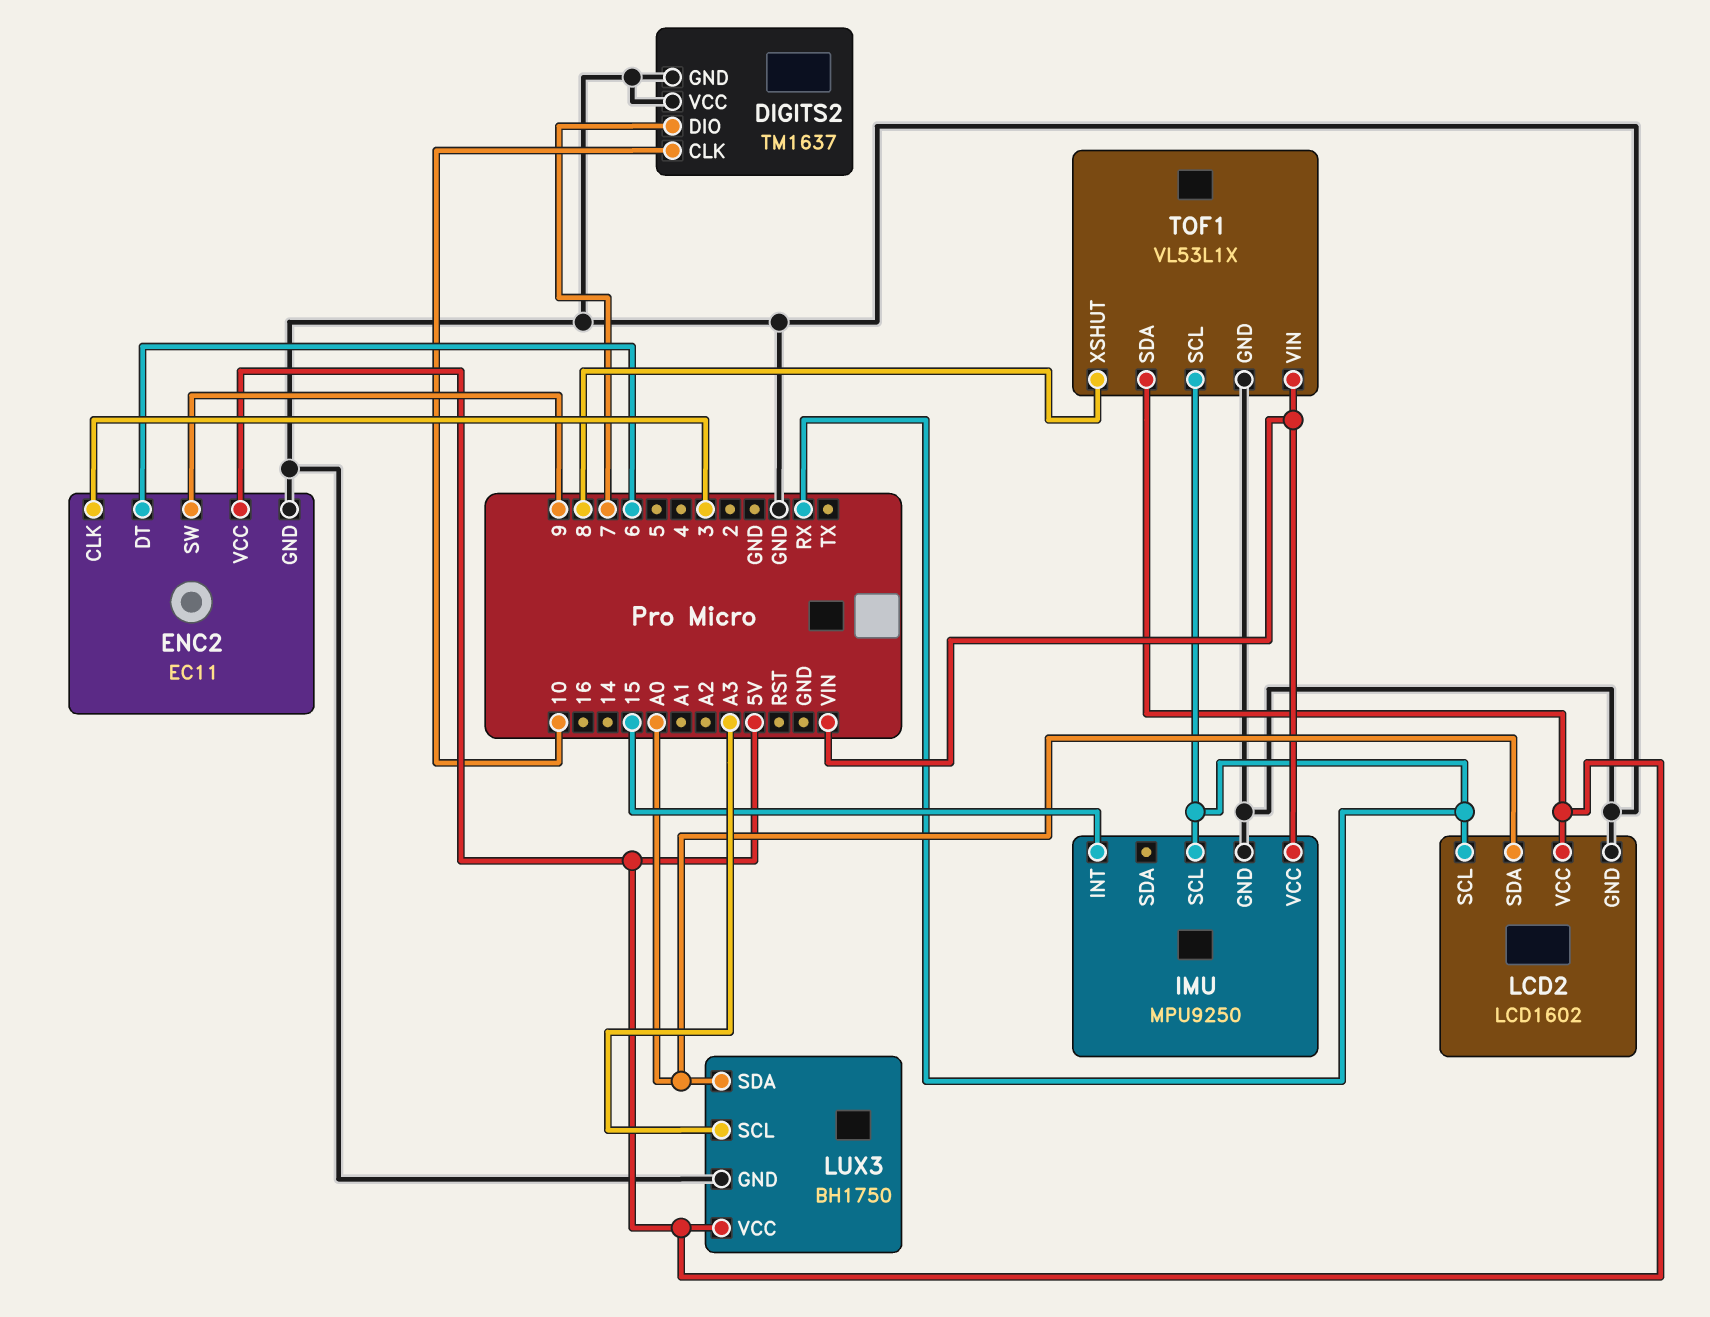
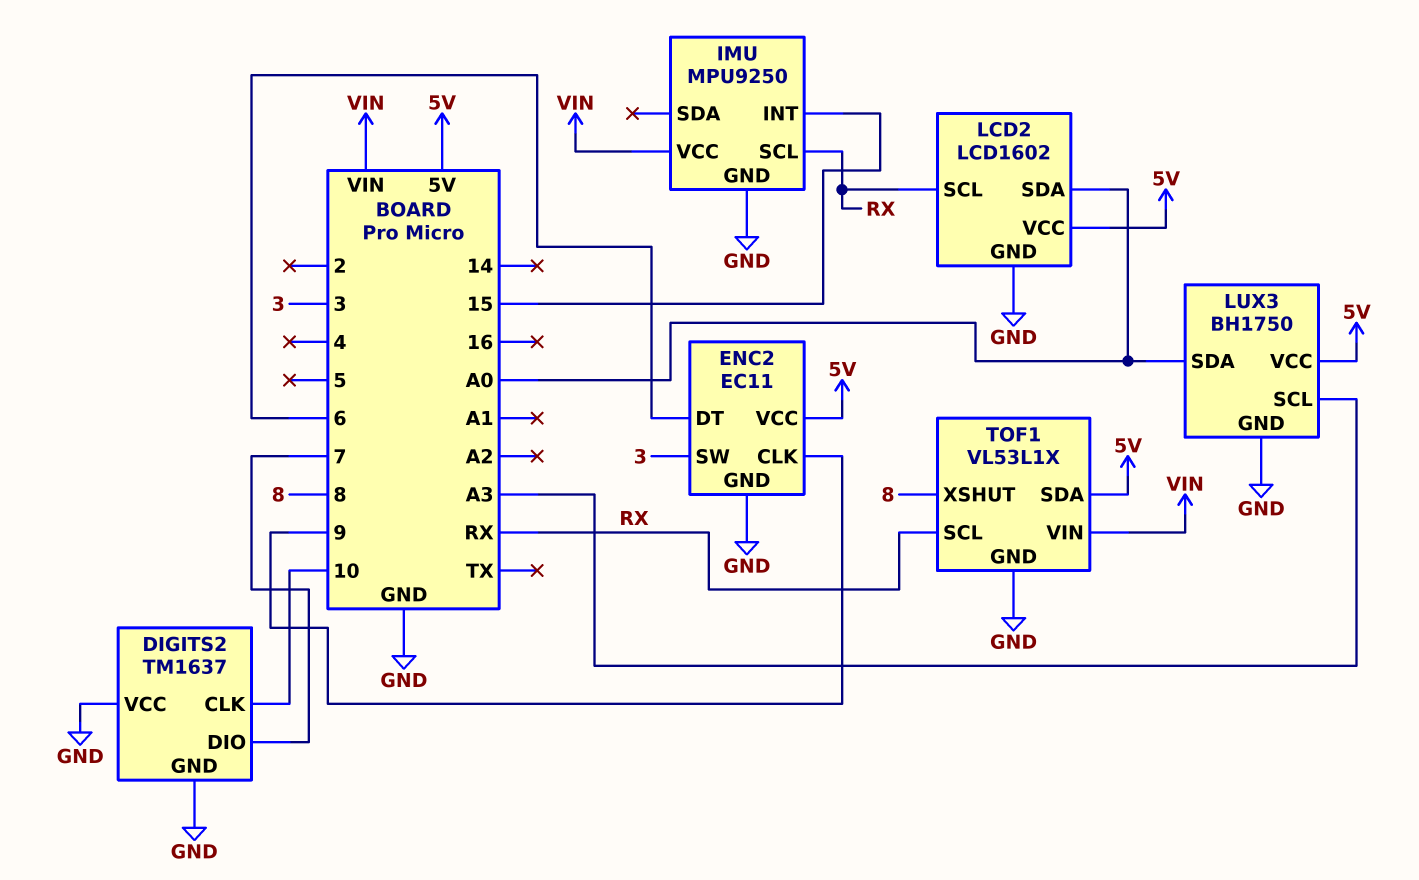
ENC2 pin CLK: 3 -> 9
ENC2 pin SW: 9 -> 3

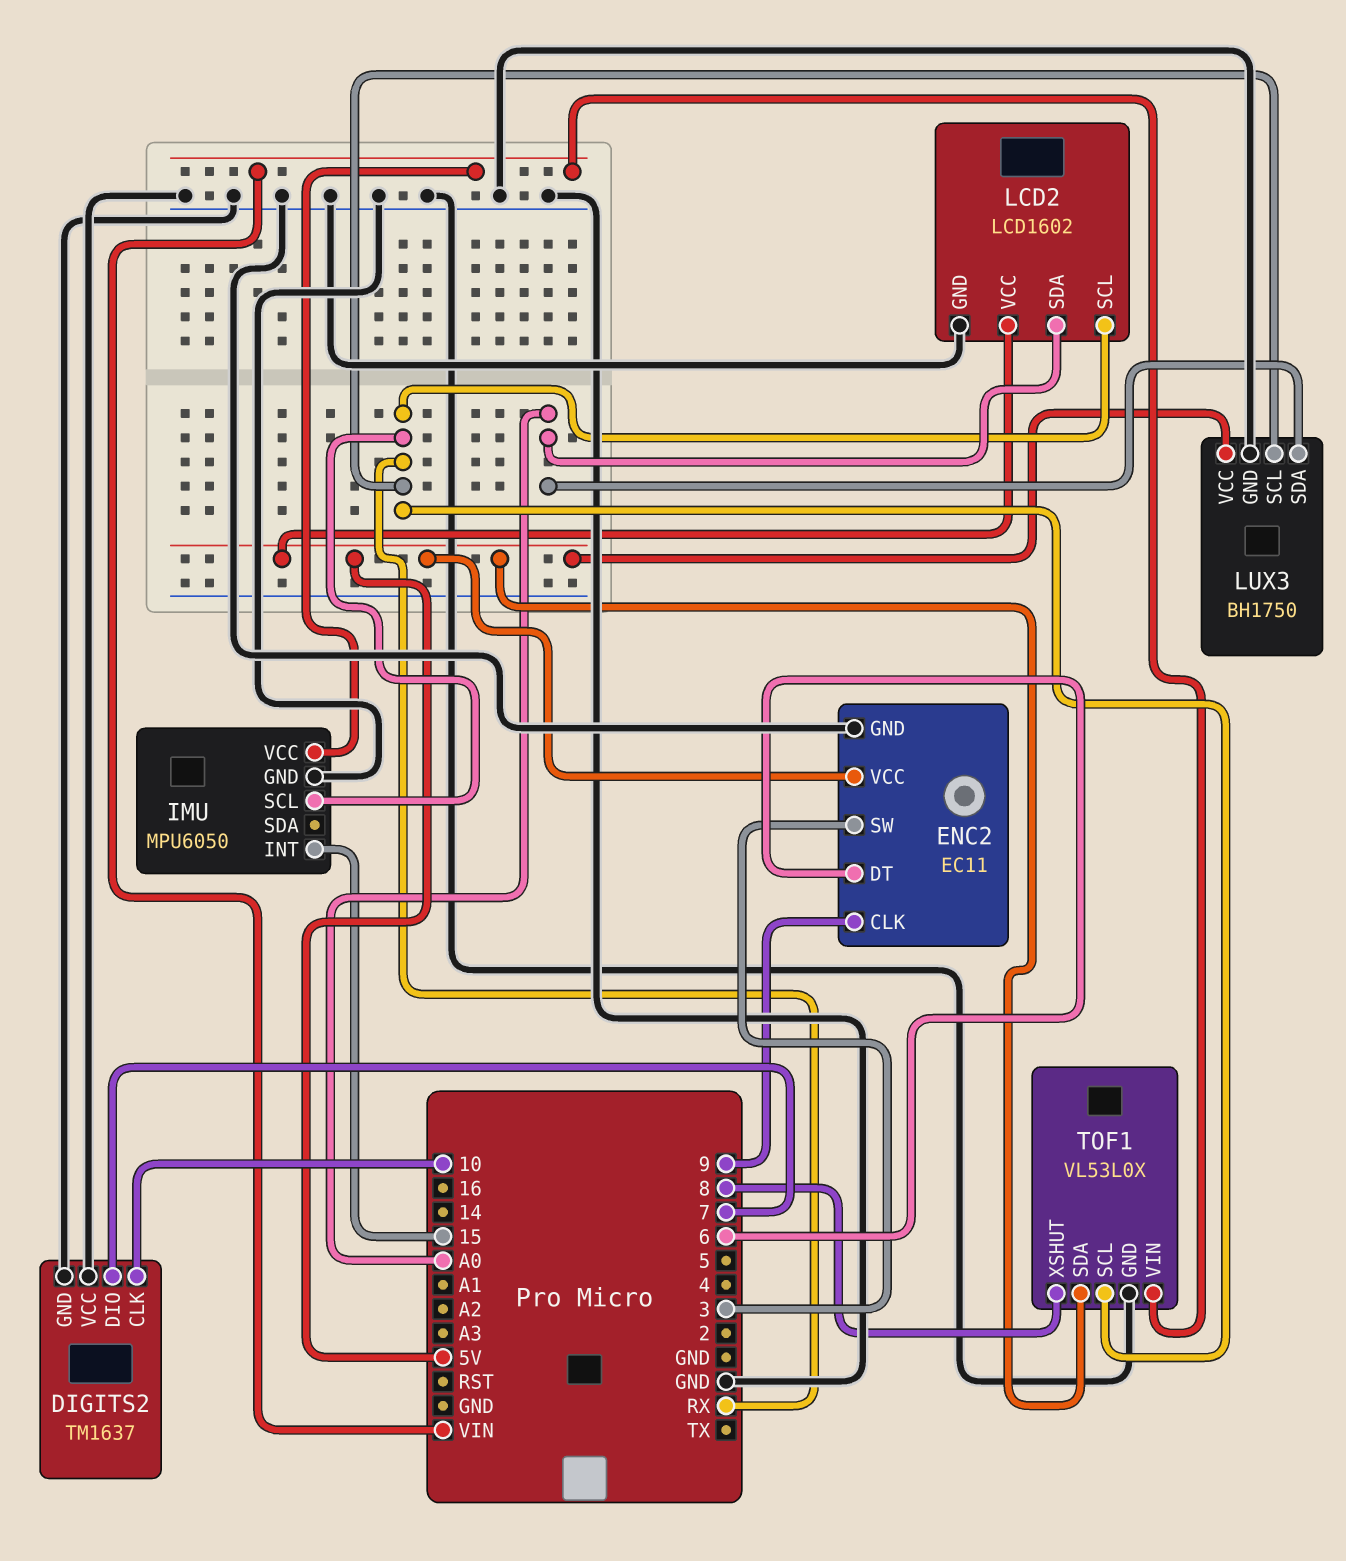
IMU: MPU9250 -> MPU6050
LUX3 pin SCL: A3 -> RX
TOF1: VL53L1X -> VL53L0X

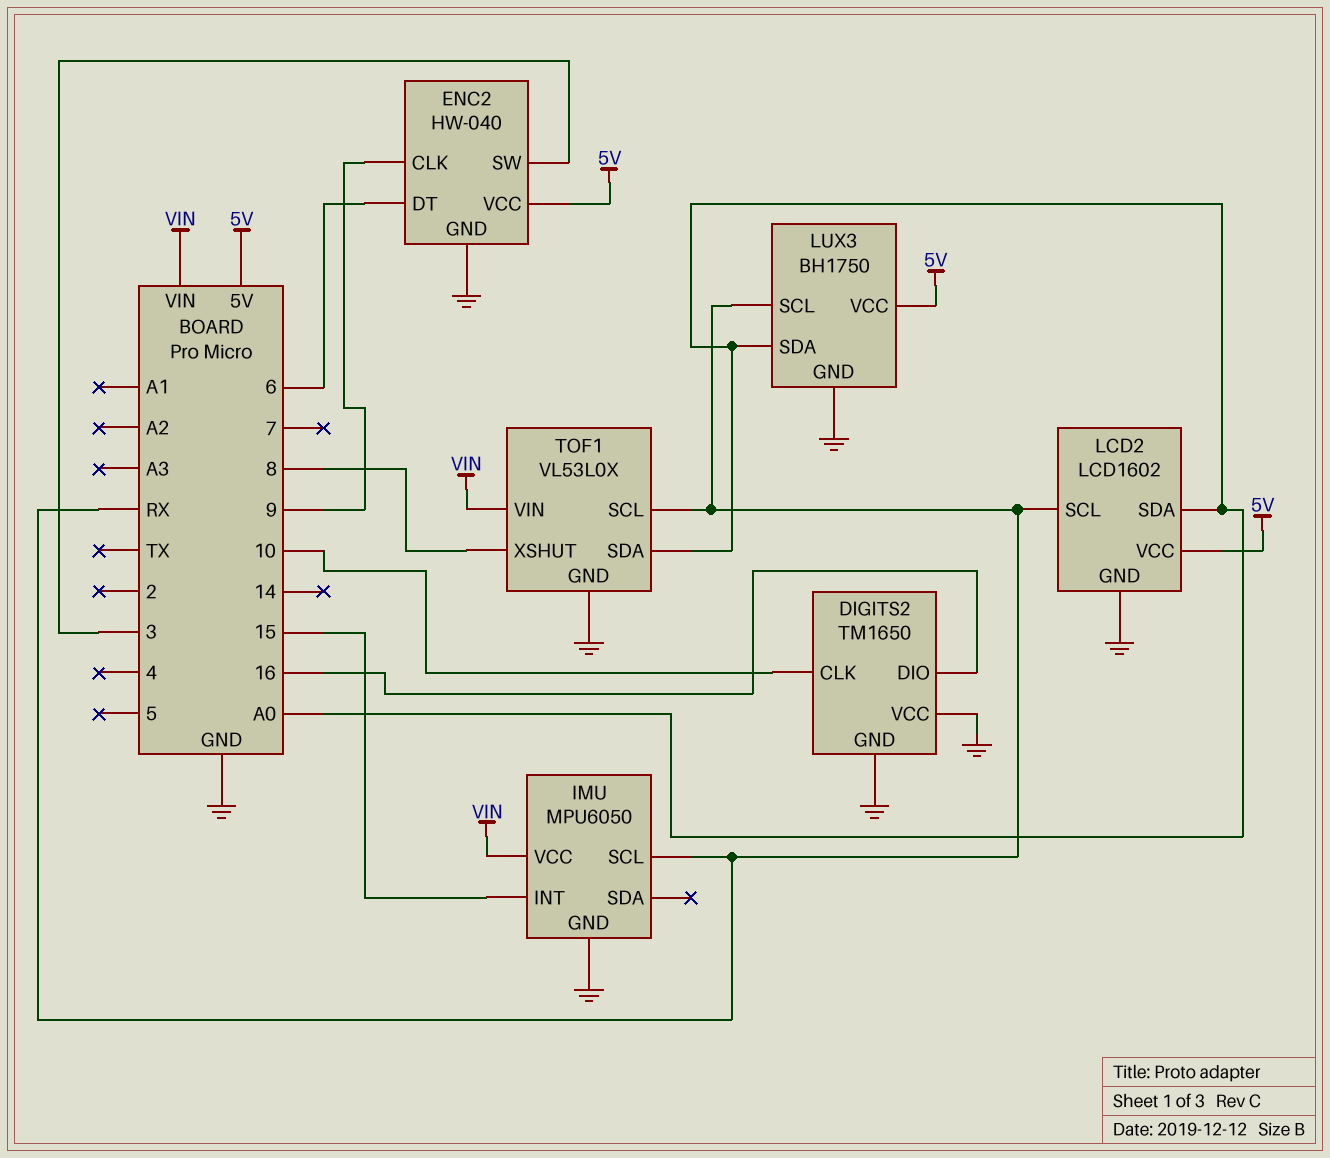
DIGITS2: TM1637 -> TM1650
DIGITS2 pin DIO: 7 -> 16
ENC2: EC11 -> HW-040
TOF1 pin SDA: 5V -> A0

